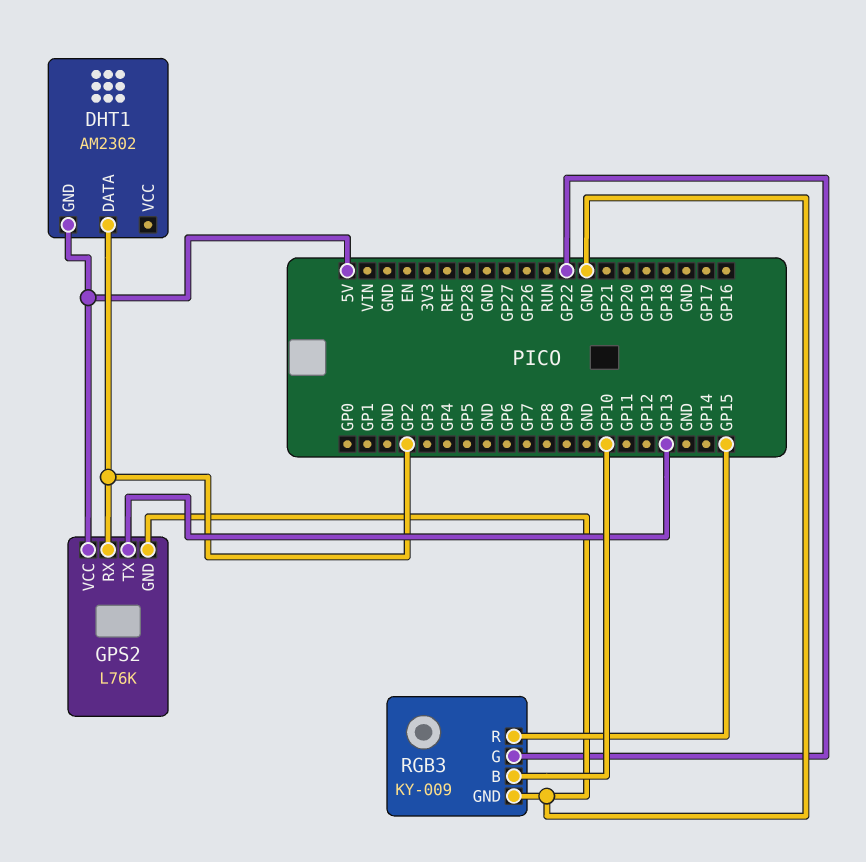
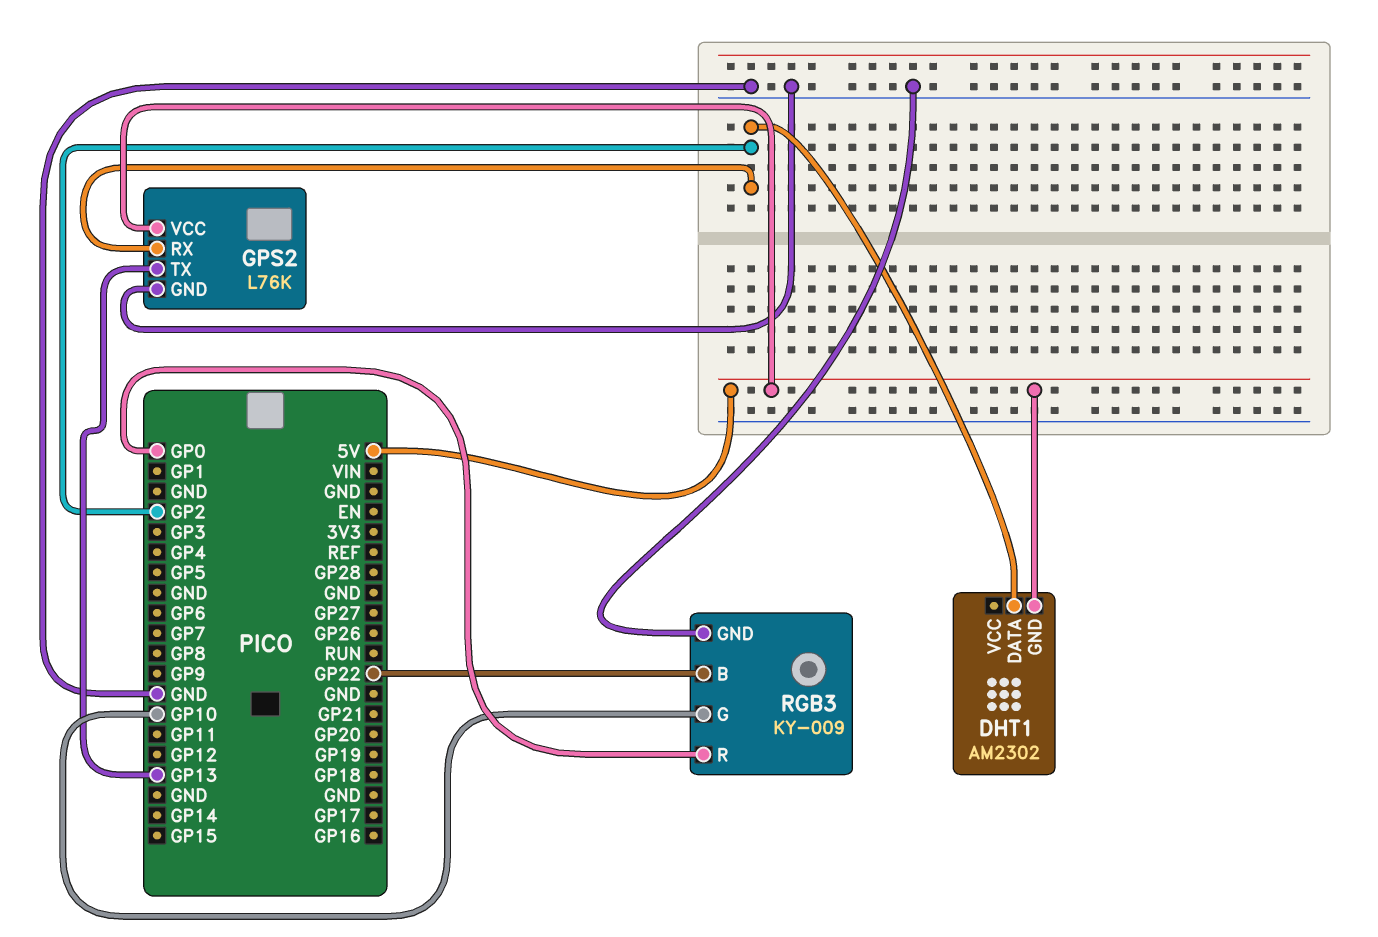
RGB3 pin B: GP10 -> GP22
RGB3 pin G: GP22 -> GP10
RGB3 pin R: GP15 -> GP0

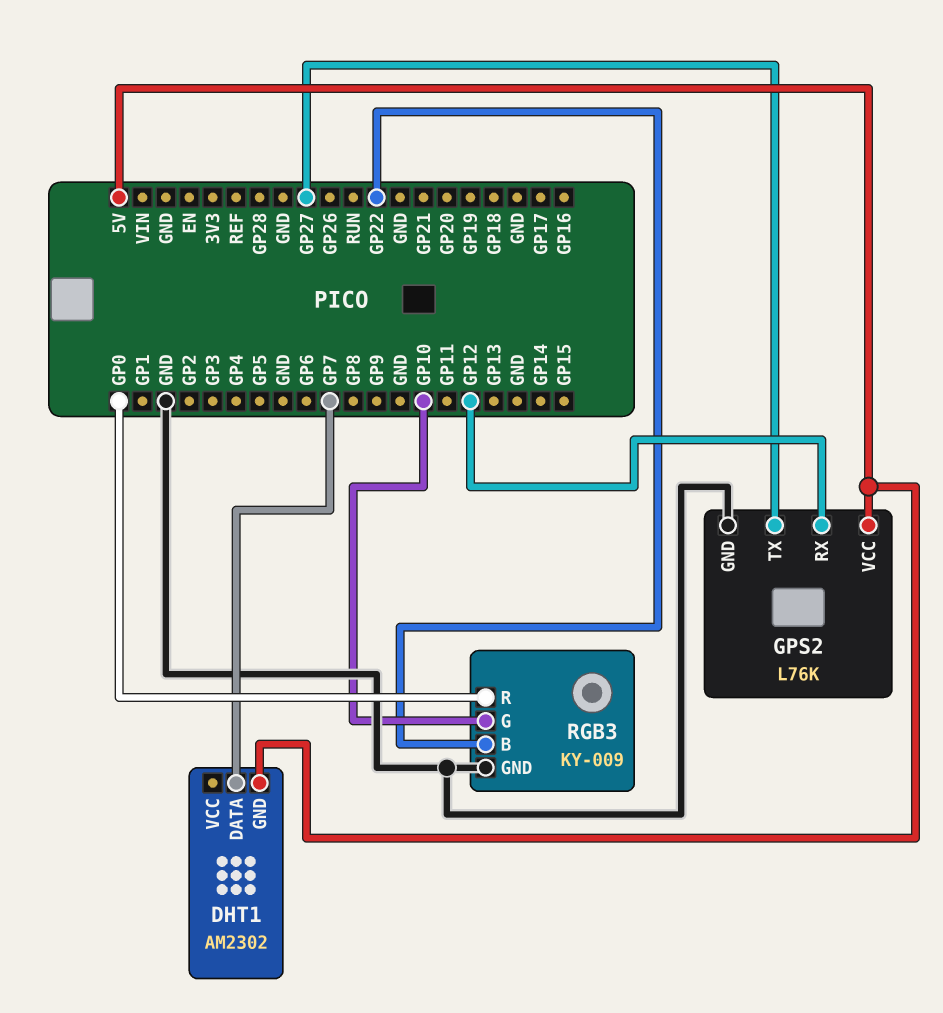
DHT1 pin DATA: GP2 -> GP7
GPS2 pin RX: GP2 -> GP12
GPS2 pin TX: GP13 -> GP27

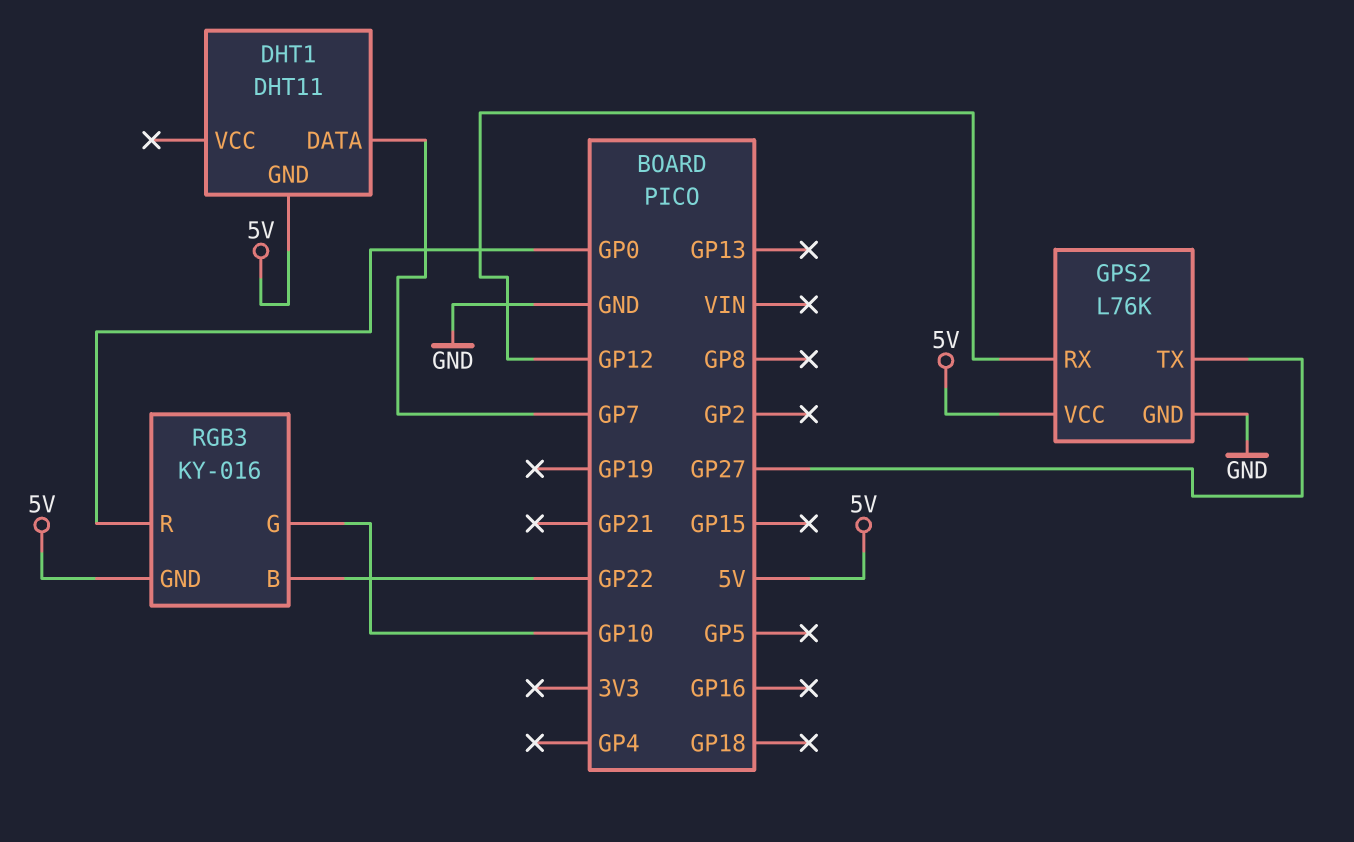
DHT1: AM2302 -> DHT11
RGB3: KY-009 -> KY-016
RGB3 pin GND: GND -> 5V

